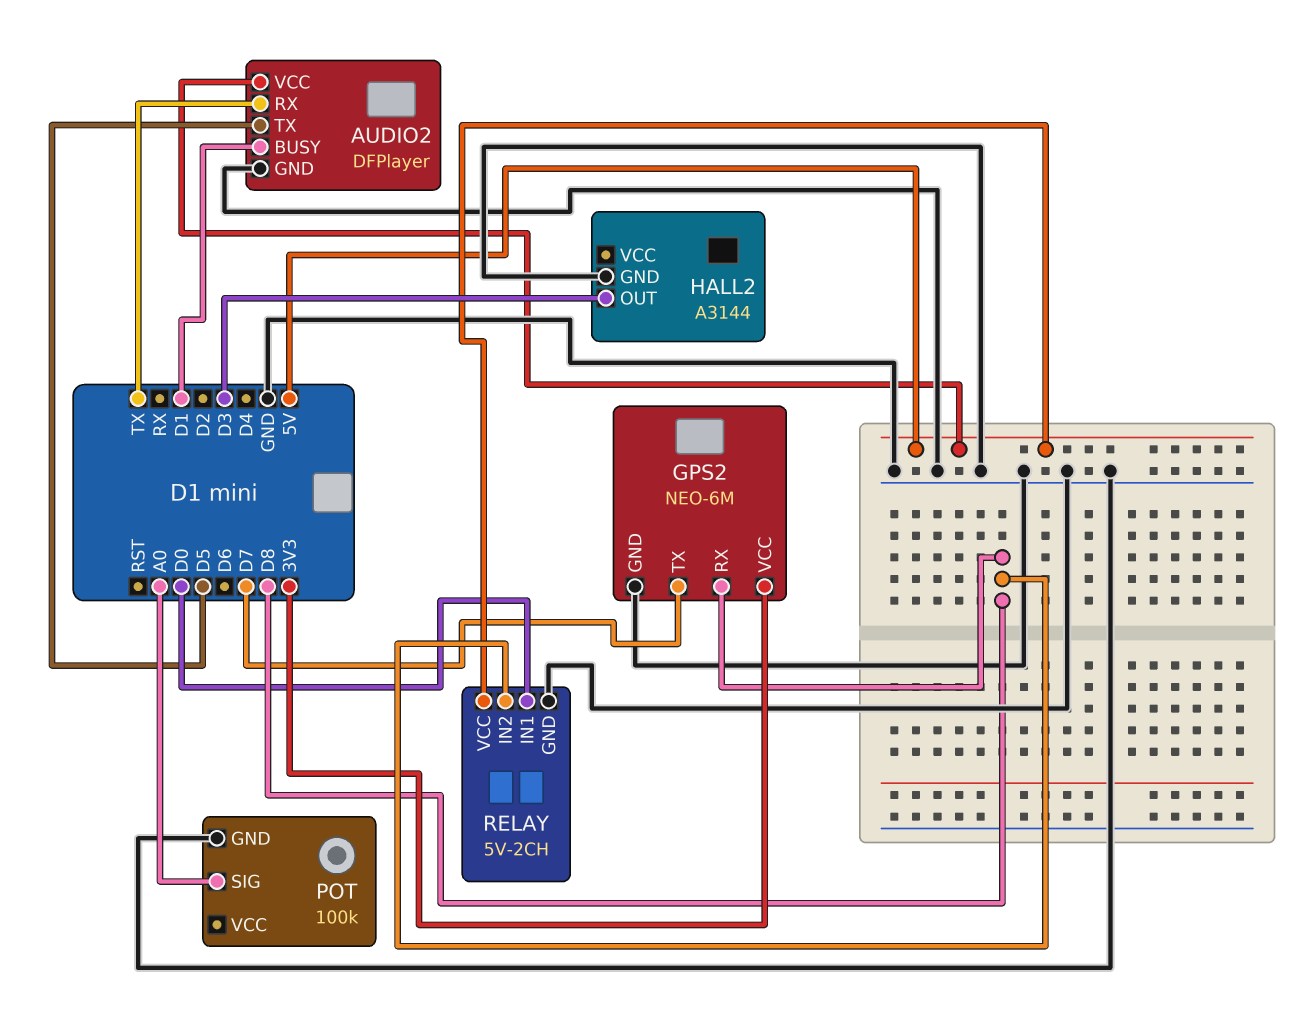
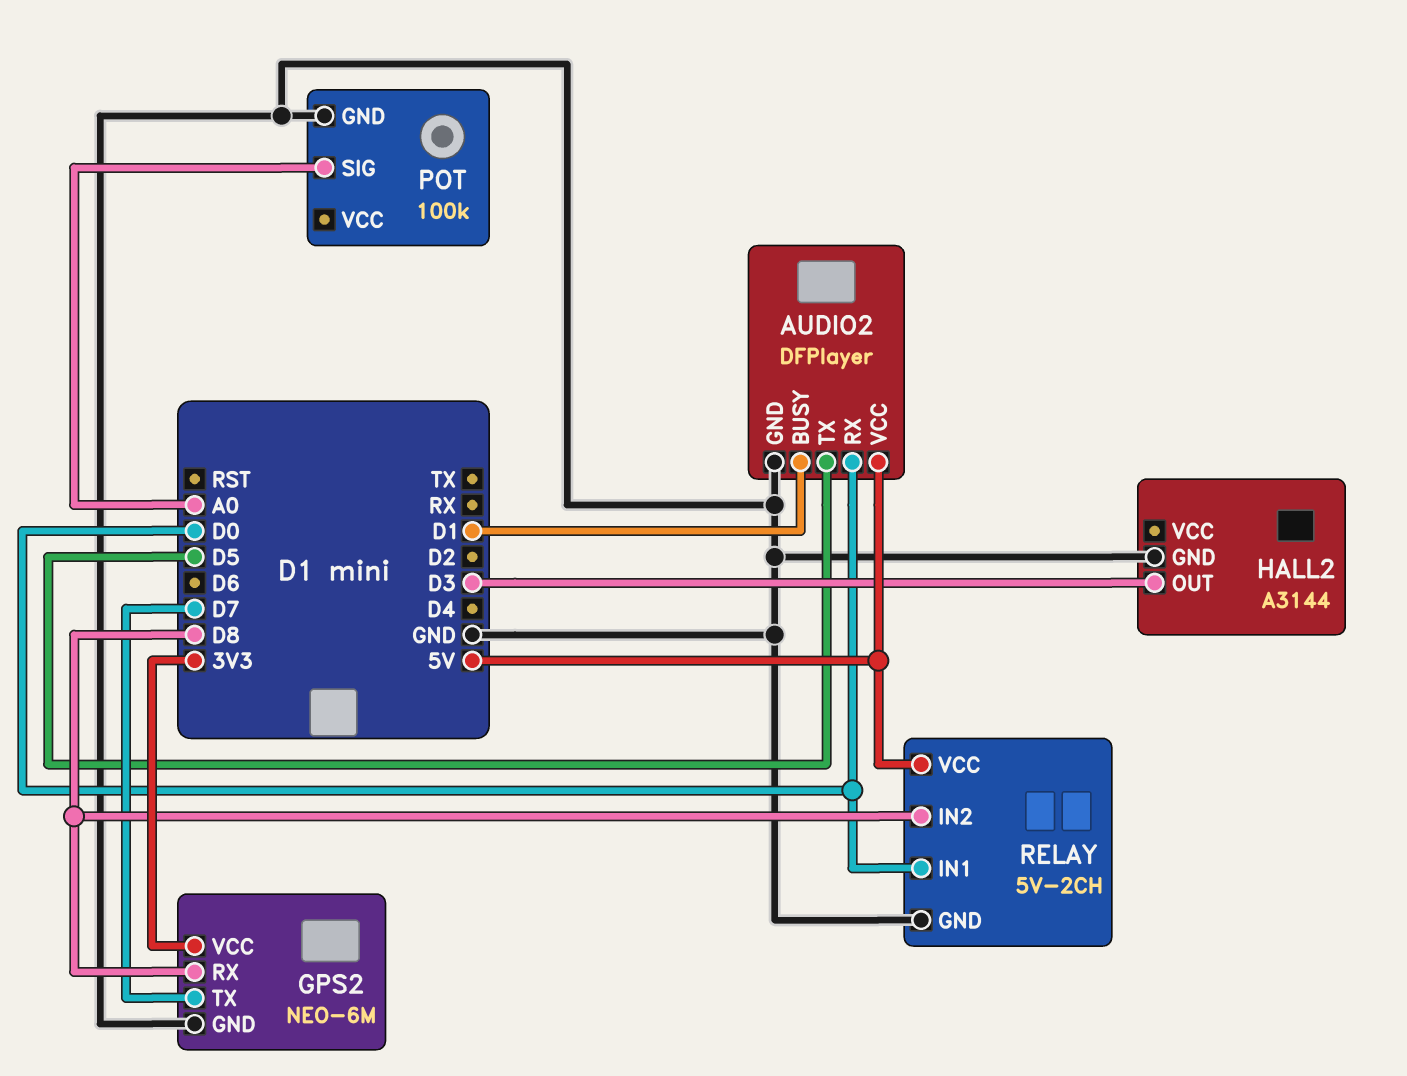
AUDIO2 pin RX: TX -> D0

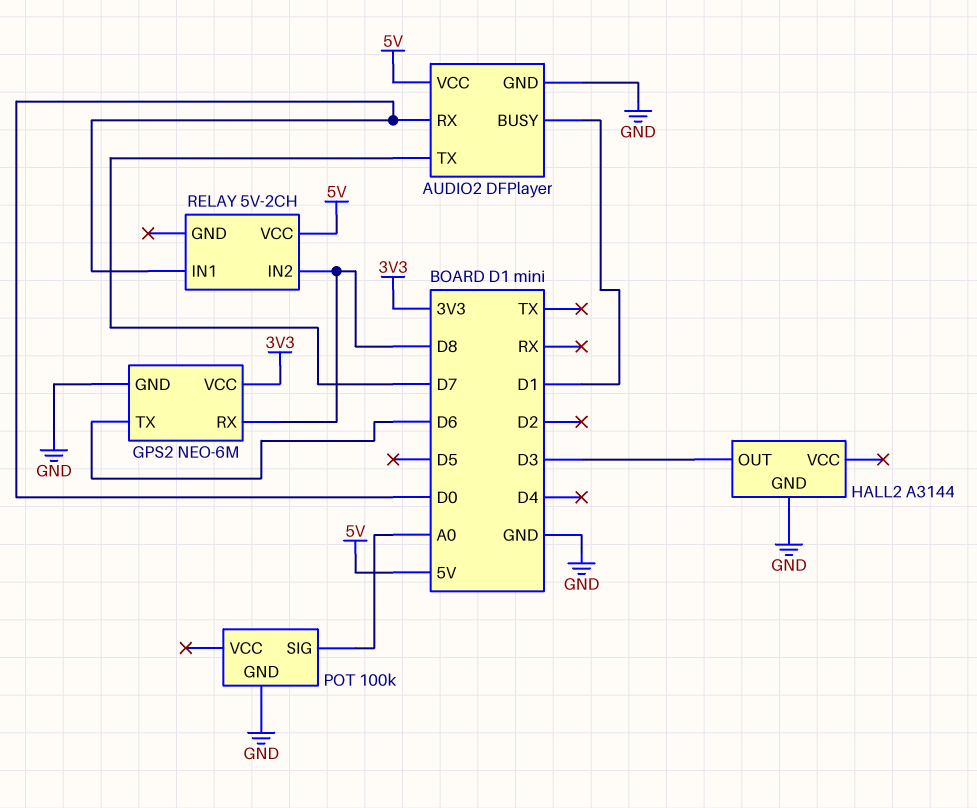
AUDIO2 pin TX: D5 -> D7
GPS2 pin TX: D7 -> D6
RELAY pin GND: GND -> none

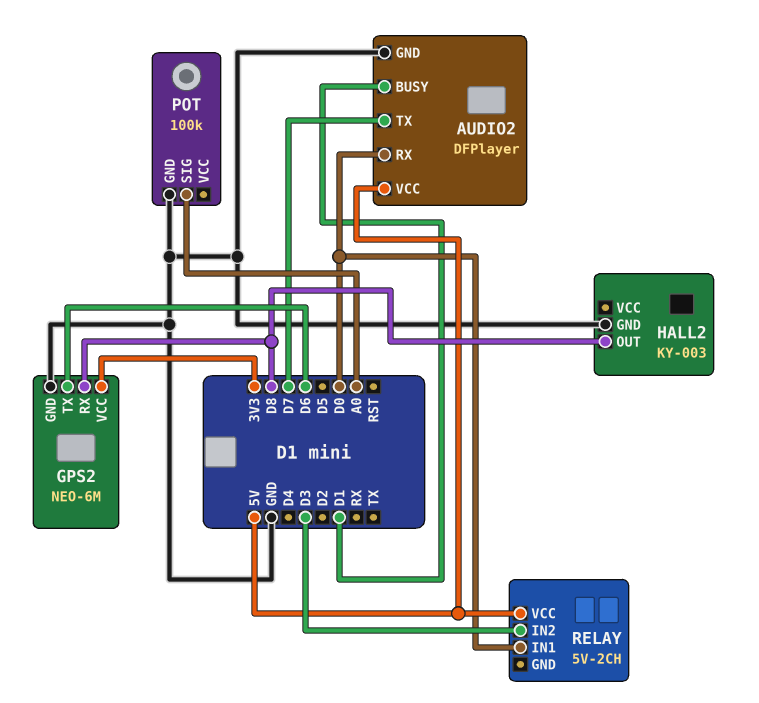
HALL2: A3144 -> KY-003
HALL2 pin OUT: D3 -> D8
RELAY pin IN2: D8 -> D3

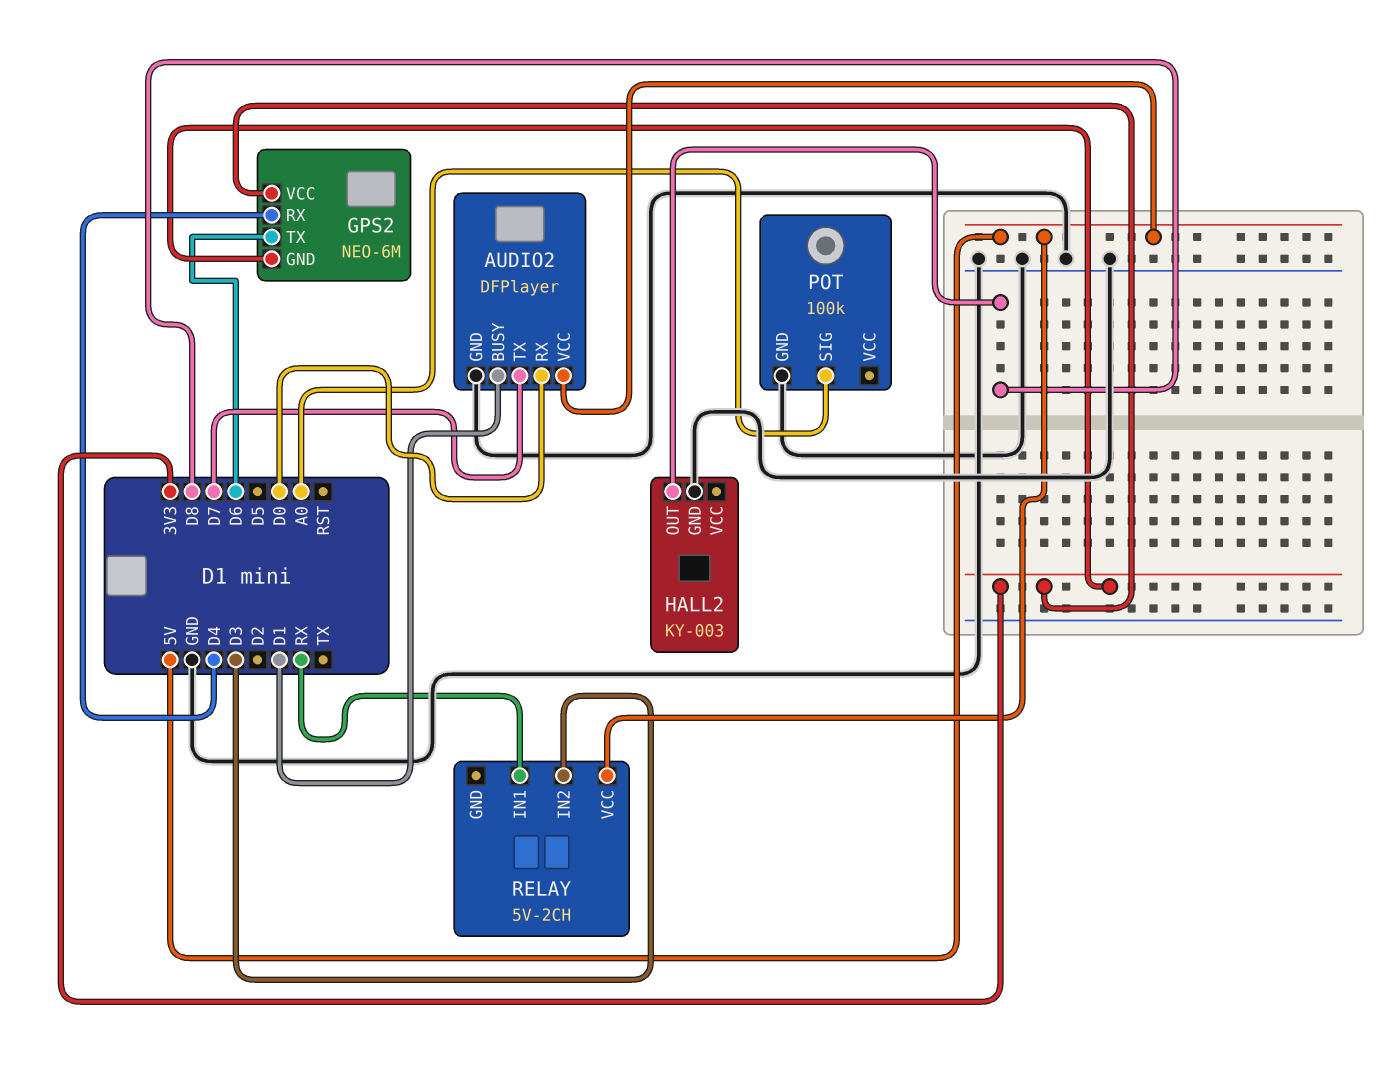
GPS2 pin GND: GND -> 3V3
GPS2 pin RX: D8 -> D4
RELAY pin IN1: D0 -> RX

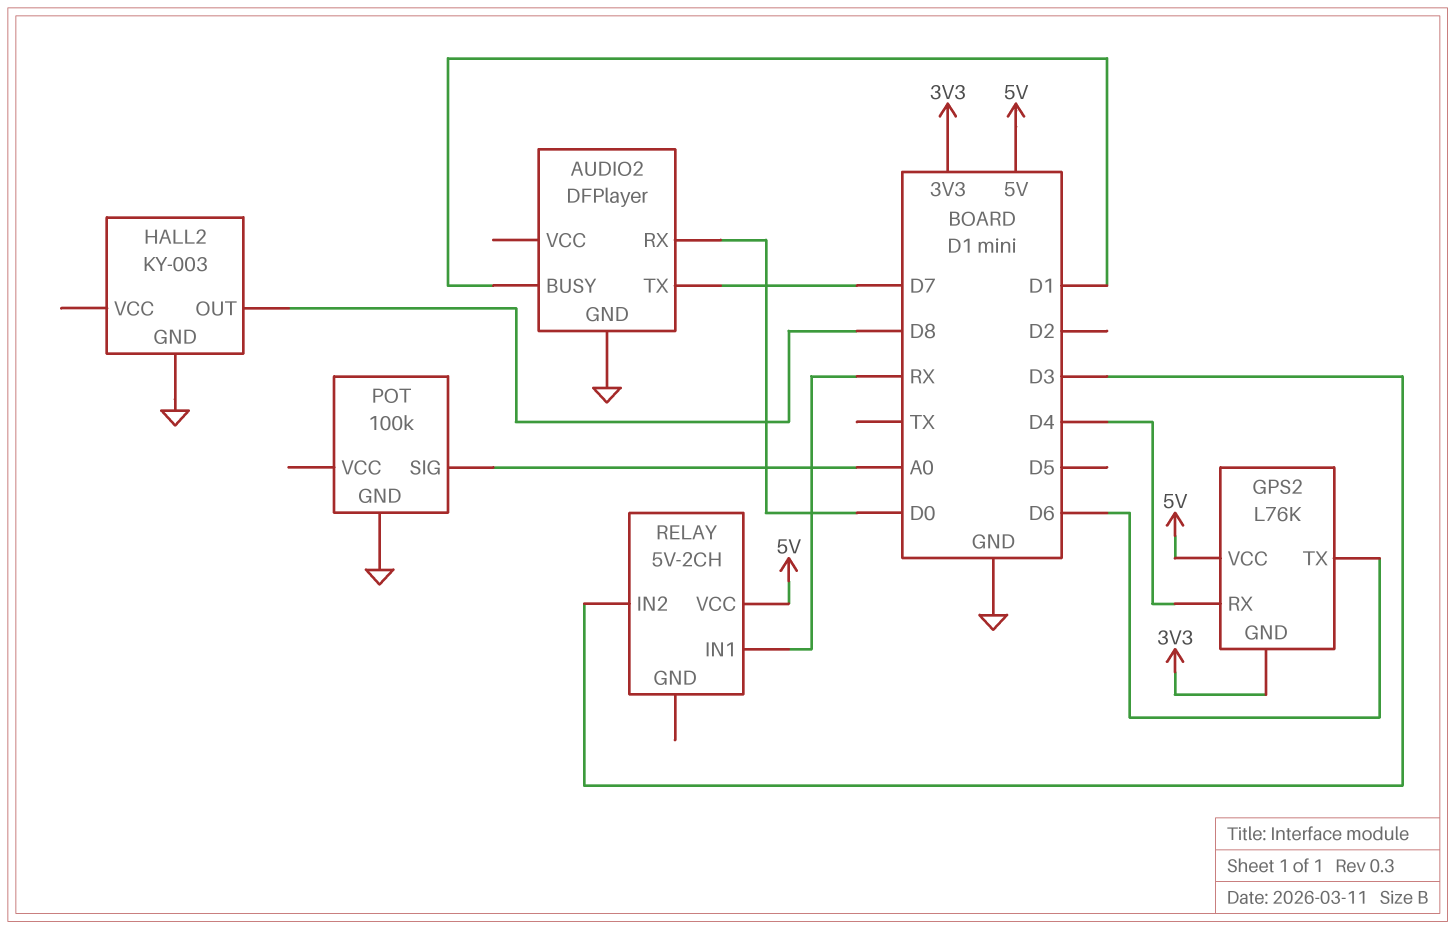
AUDIO2 pin VCC: 5V -> none
GPS2: NEO-6M -> L76K
GPS2 pin VCC: 3V3 -> 5V

